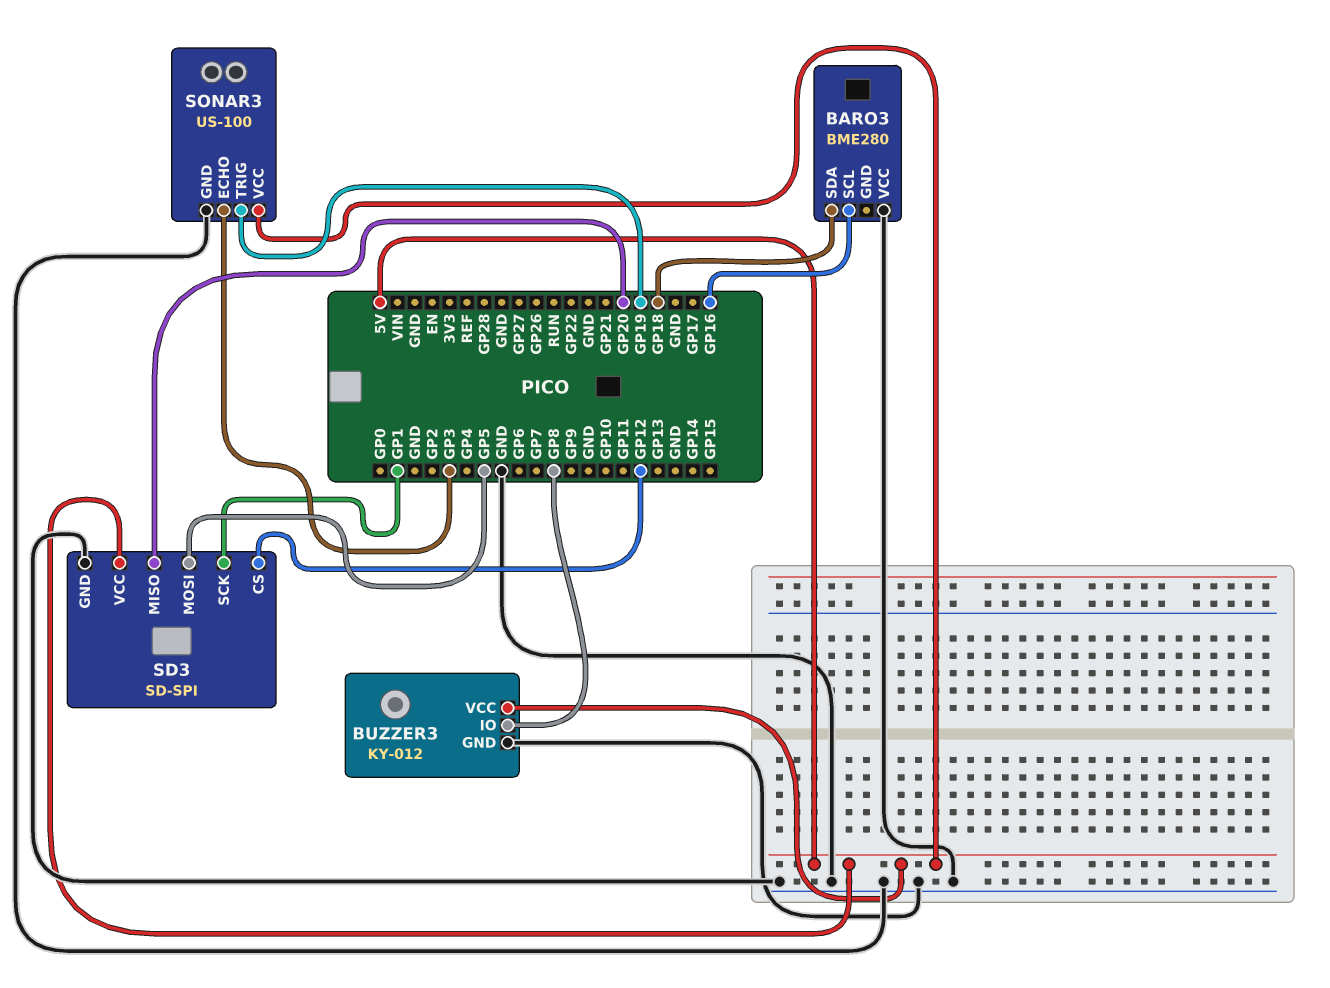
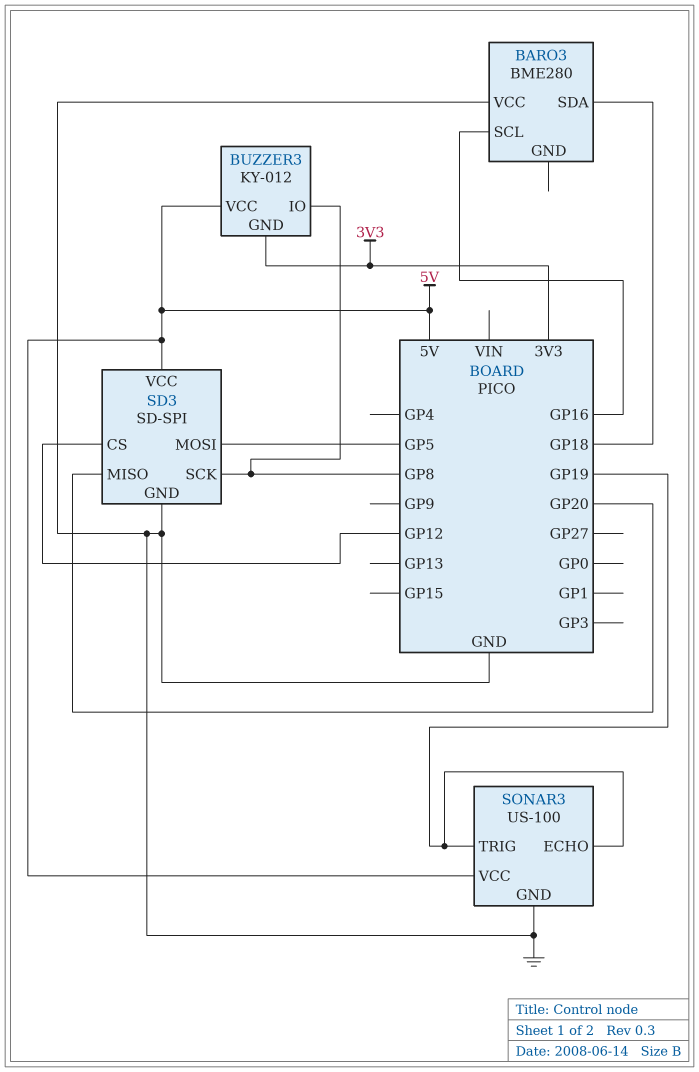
BUZZER3 pin GND: GND -> 3V3
SD3 pin SCK: GP1 -> GP8
SONAR3 pin ECHO: GP3 -> GP19

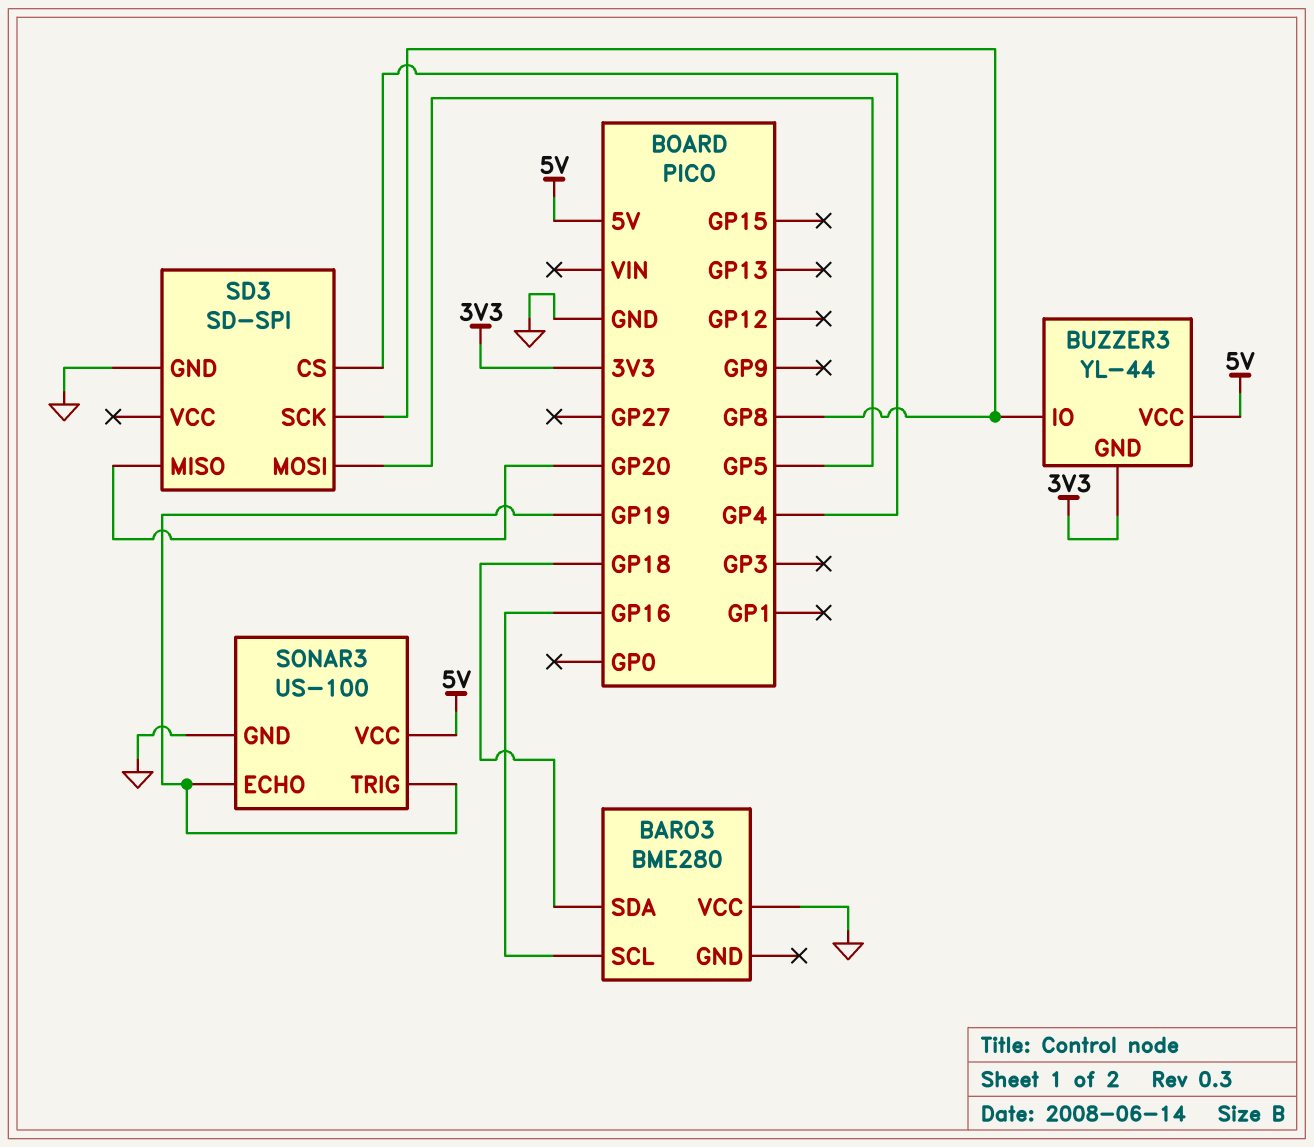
BUZZER3: KY-012 -> YL-44
SD3 pin CS: GP12 -> GP4
SD3 pin VCC: 5V -> none

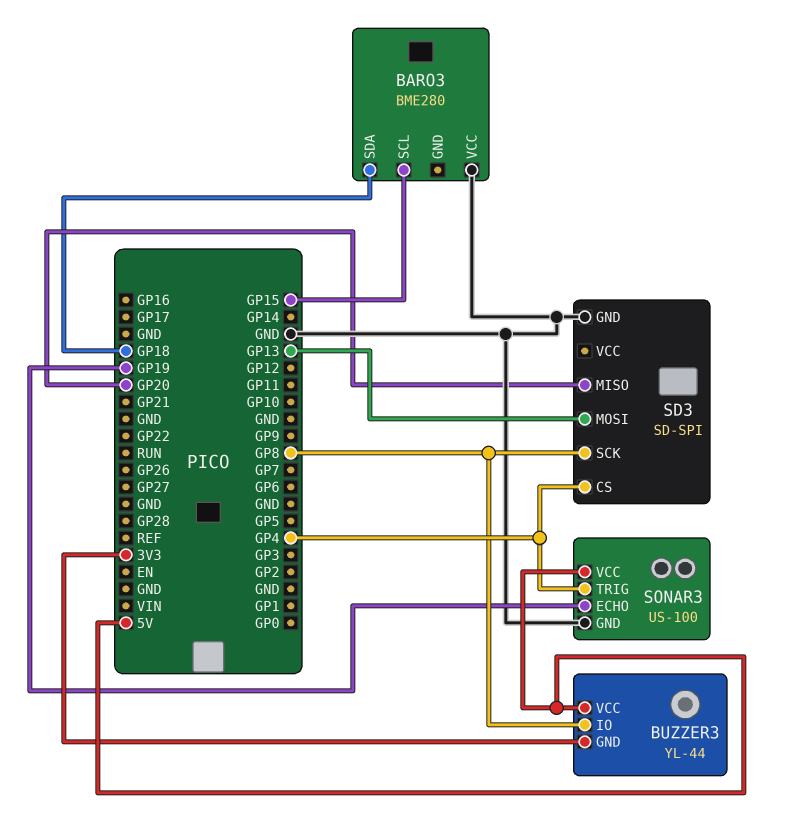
BARO3 pin SCL: GP16 -> GP15
SD3 pin MOSI: GP5 -> GP13
SONAR3 pin TRIG: GP19 -> GP4

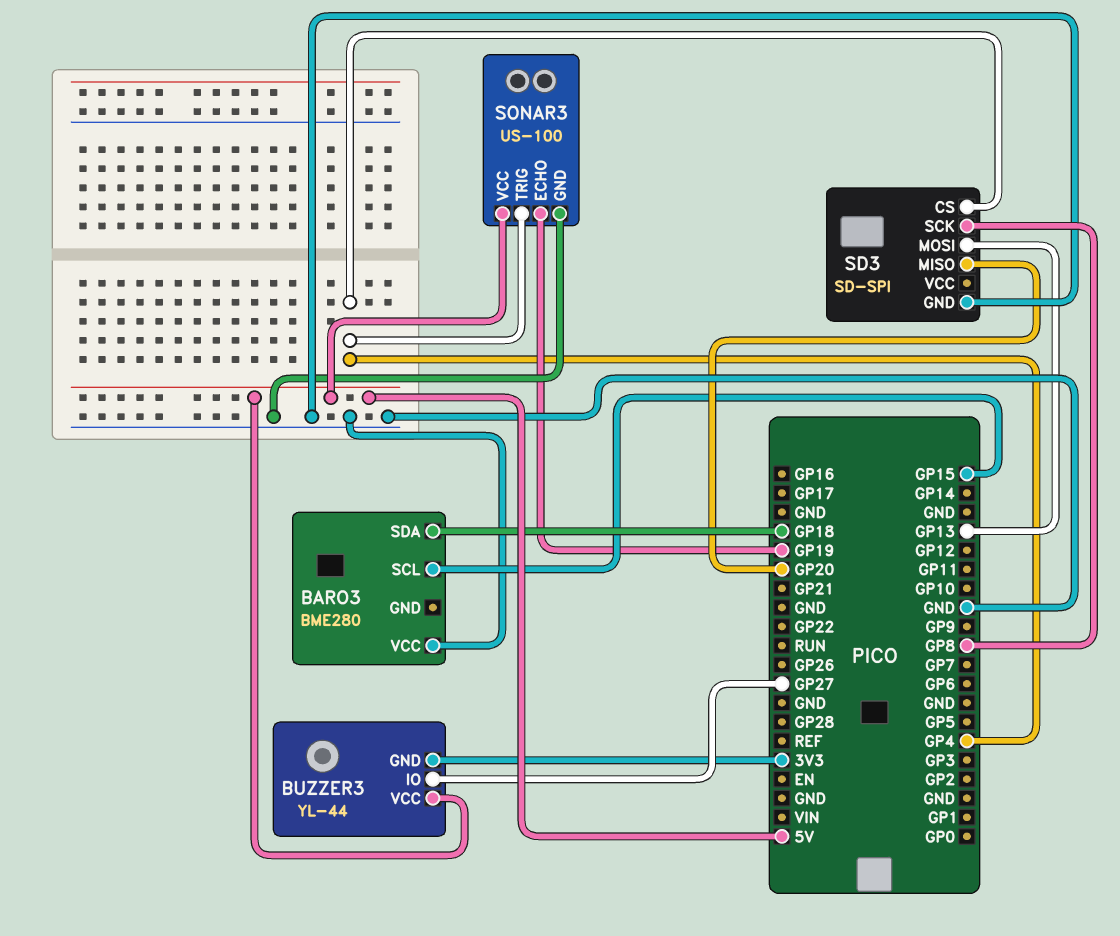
BUZZER3 pin IO: GP8 -> GP27

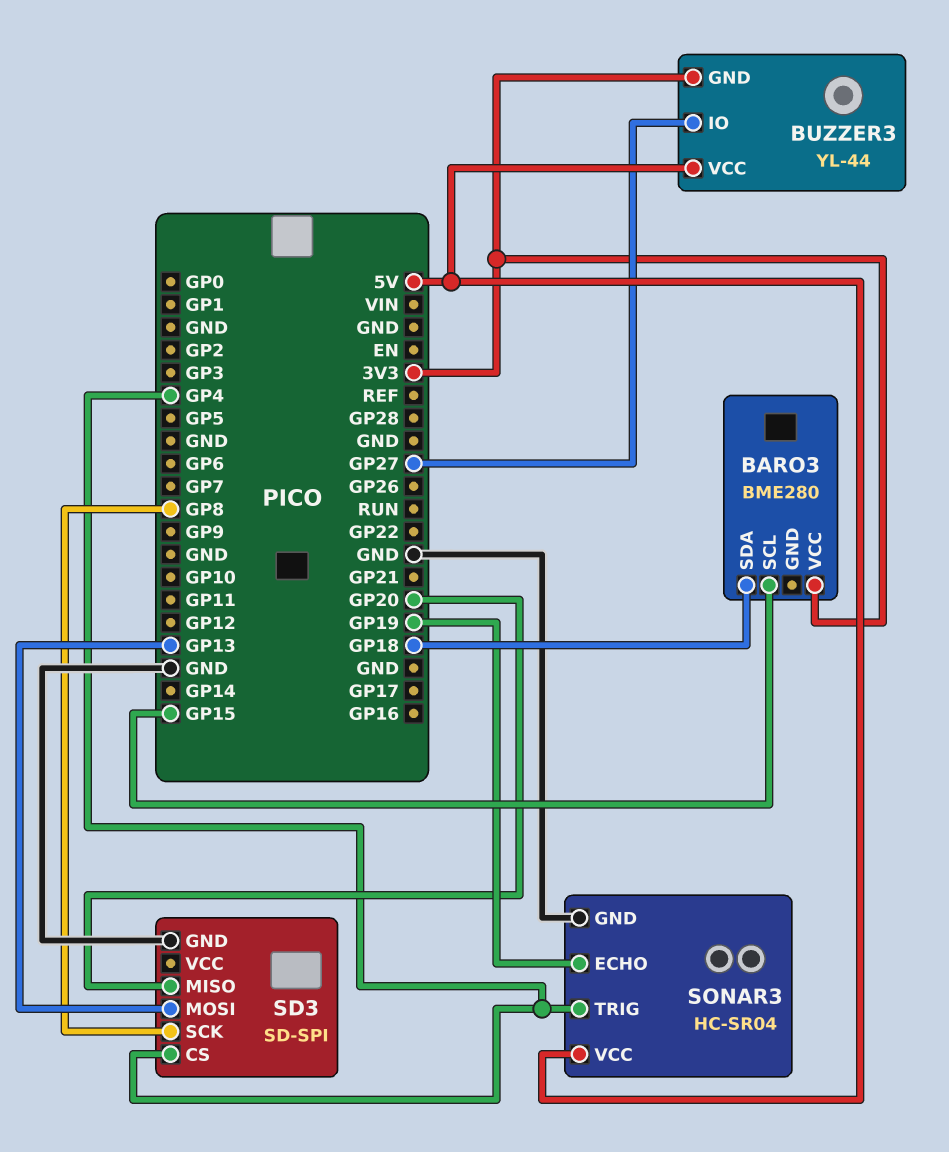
BARO3 pin VCC: GND -> 3V3
SONAR3: US-100 -> HC-SR04

